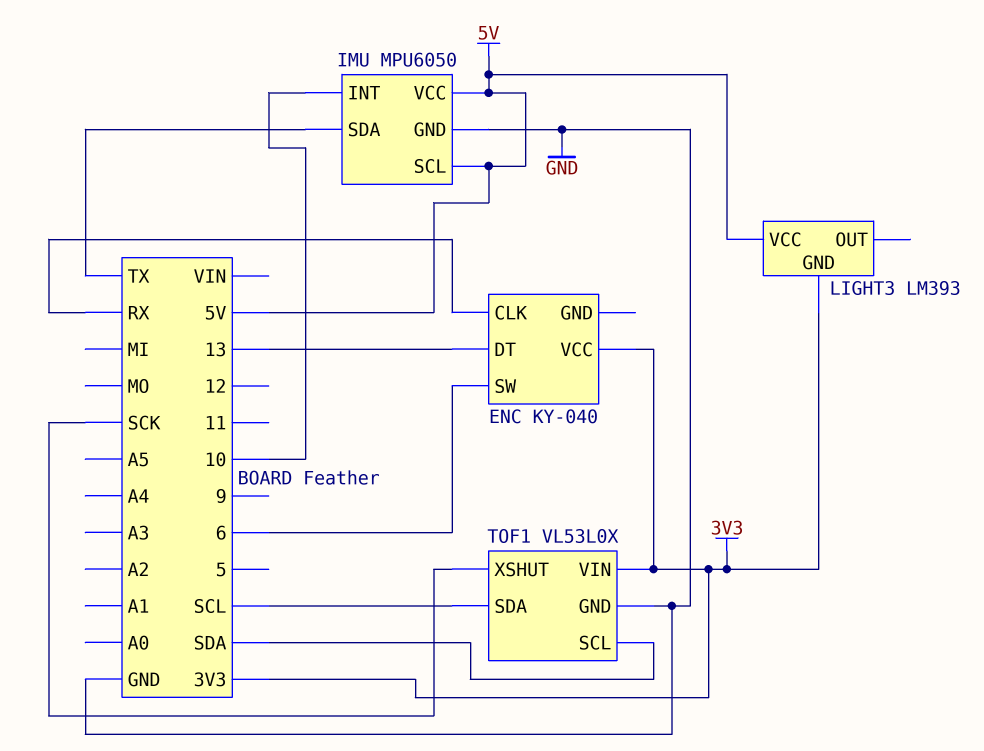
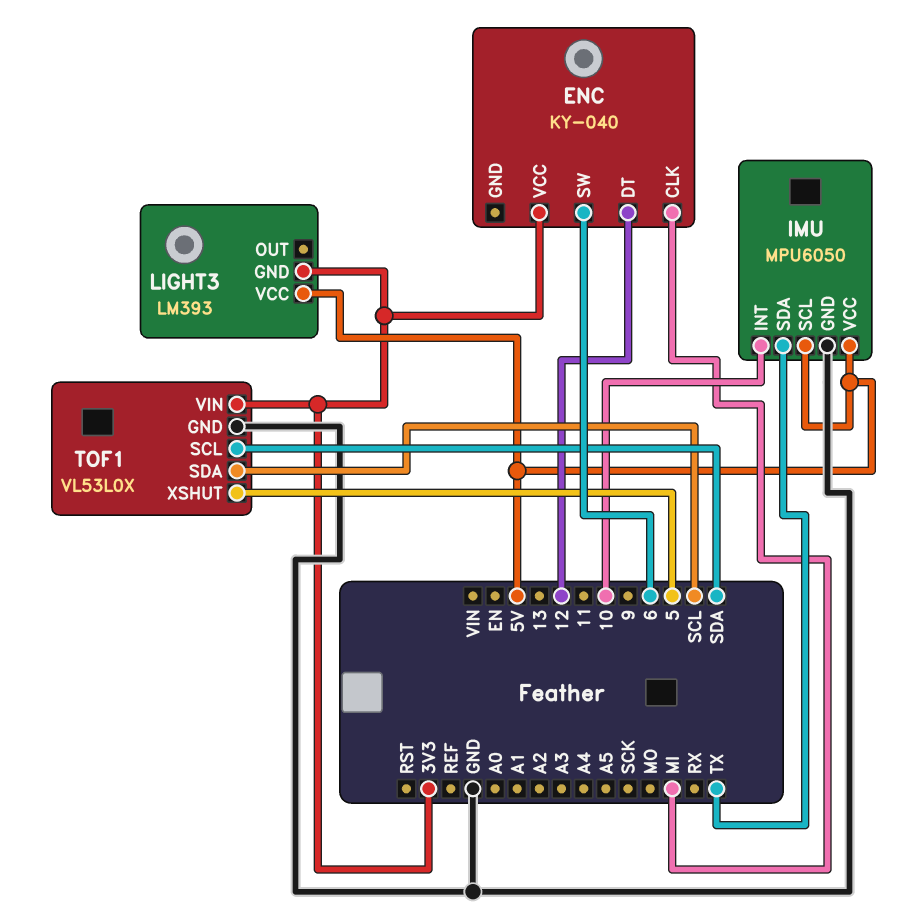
ENC pin CLK: RX -> MI
ENC pin DT: 13 -> 12
TOF1 pin XSHUT: SCK -> 5

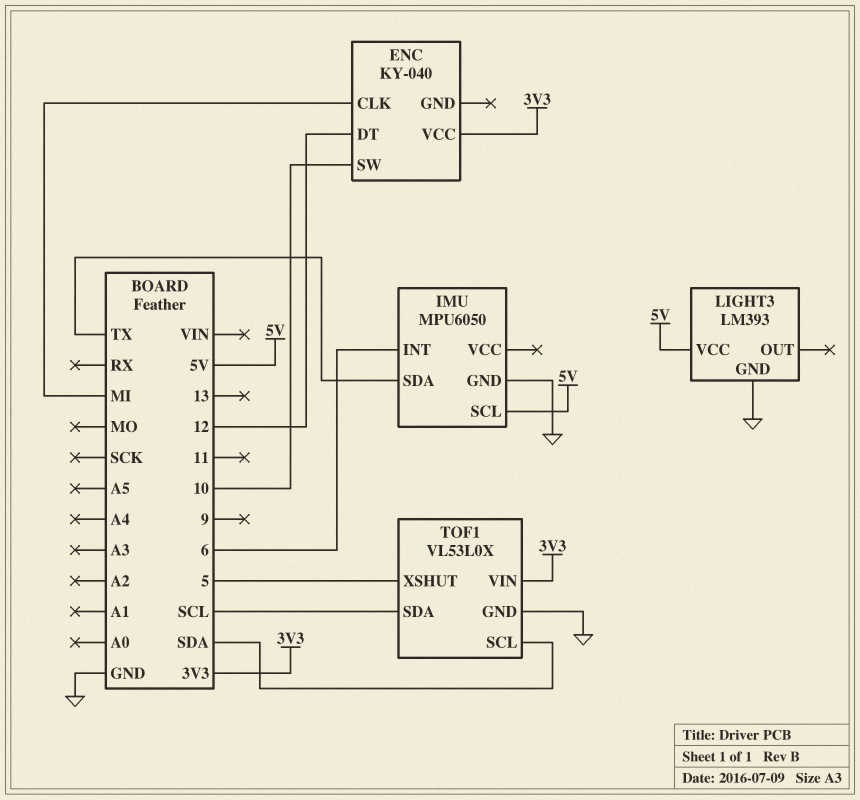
ENC pin SW: 6 -> 10
IMU pin INT: 10 -> 6
IMU pin VCC: 5V -> none
LIGHT3 pin GND: 3V3 -> GND

